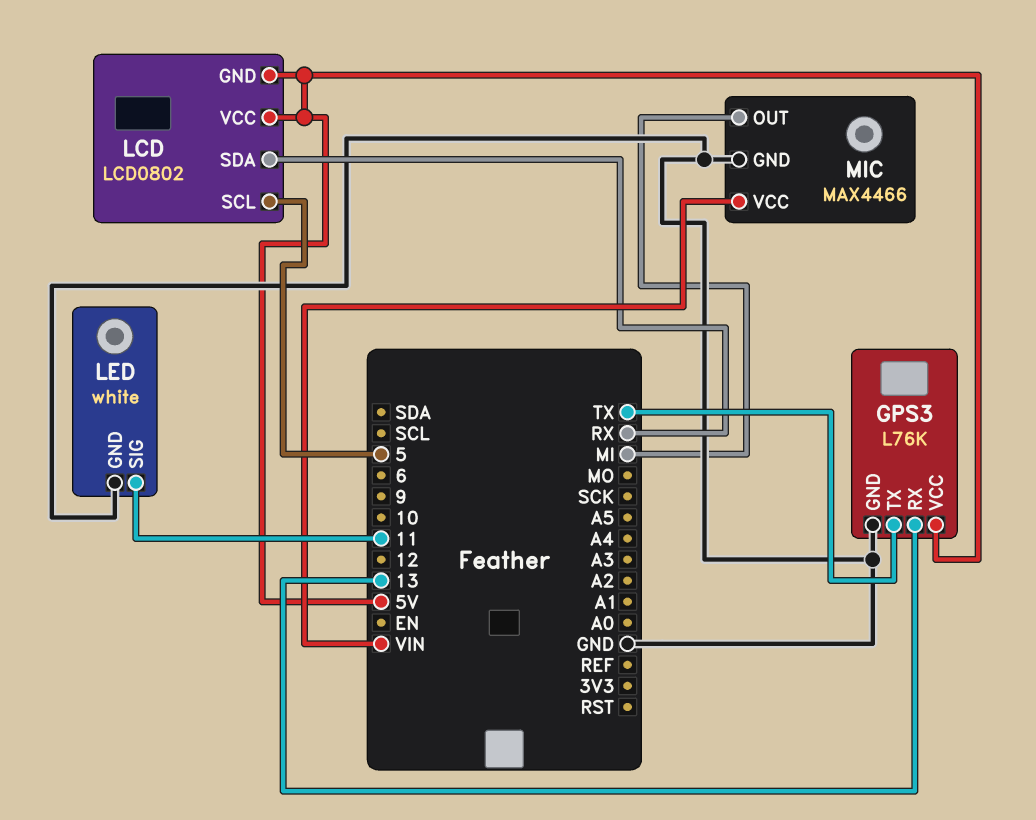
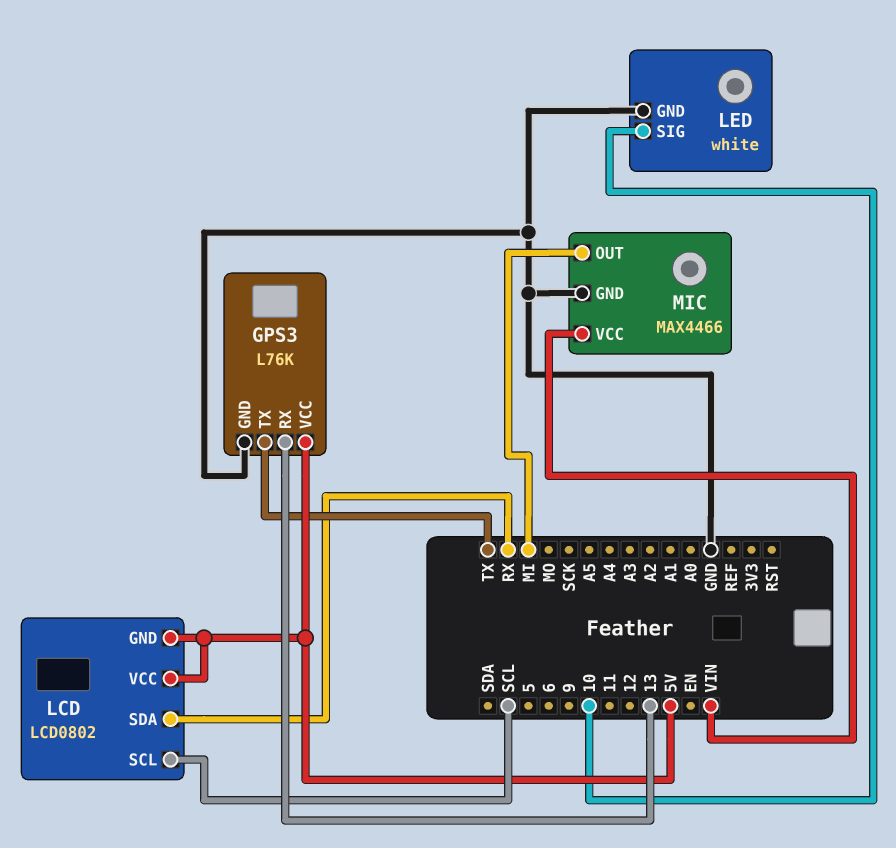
LCD pin SCL: 5 -> SCL
LED pin SIG: 11 -> 10

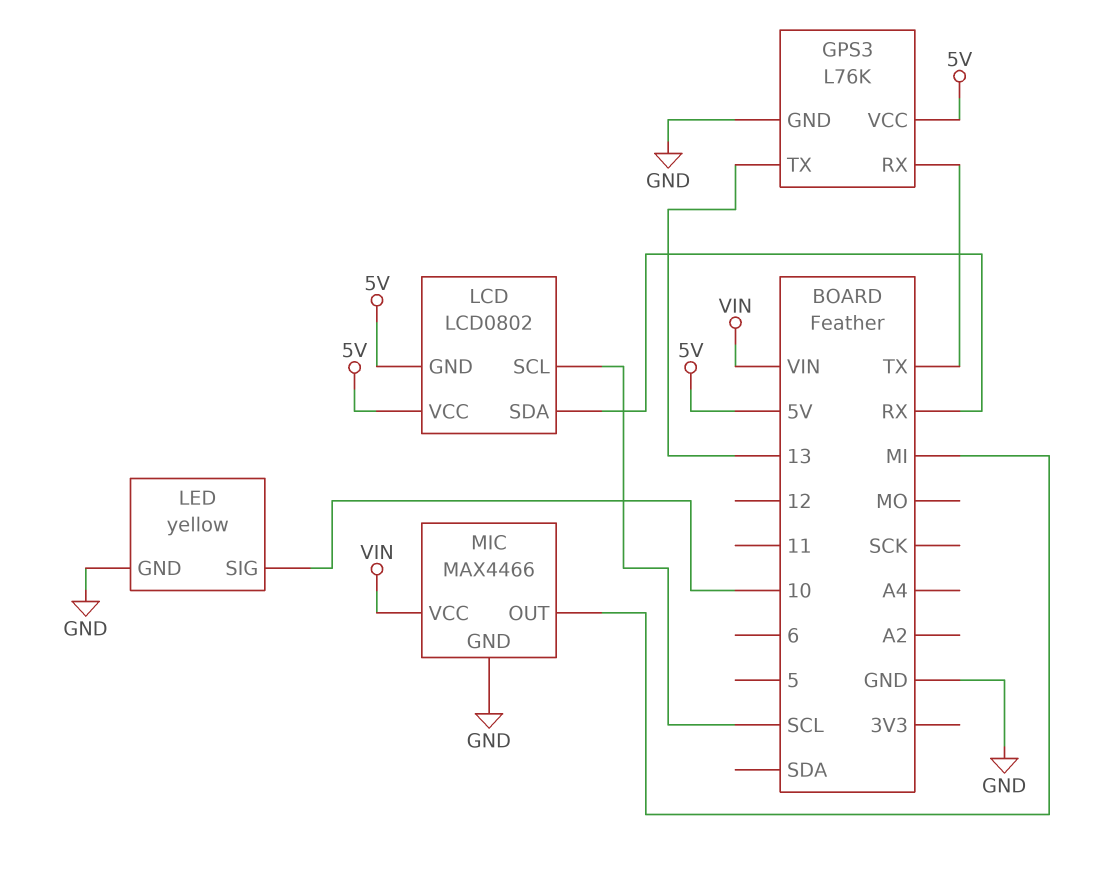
GPS3 pin RX: 13 -> TX
GPS3 pin TX: TX -> 13
LED: white -> yellow

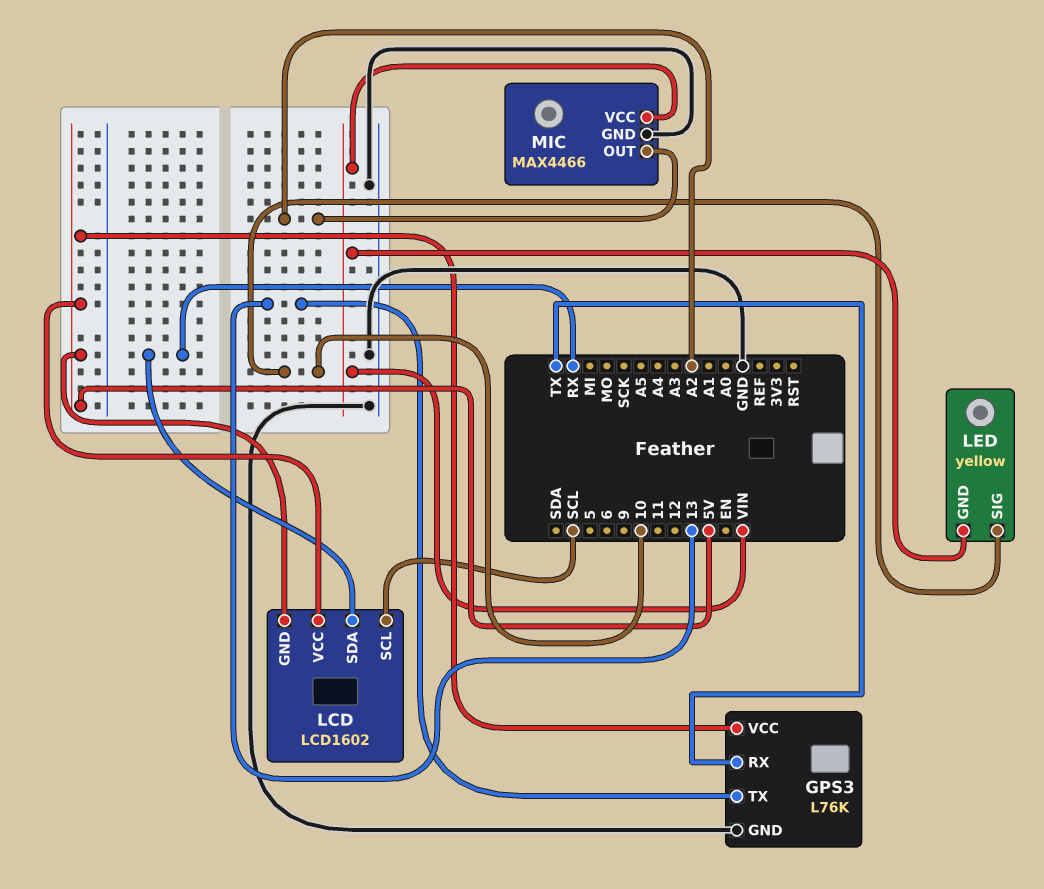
LCD: LCD0802 -> LCD1602
LED pin GND: GND -> VIN
MIC pin OUT: MI -> A2

